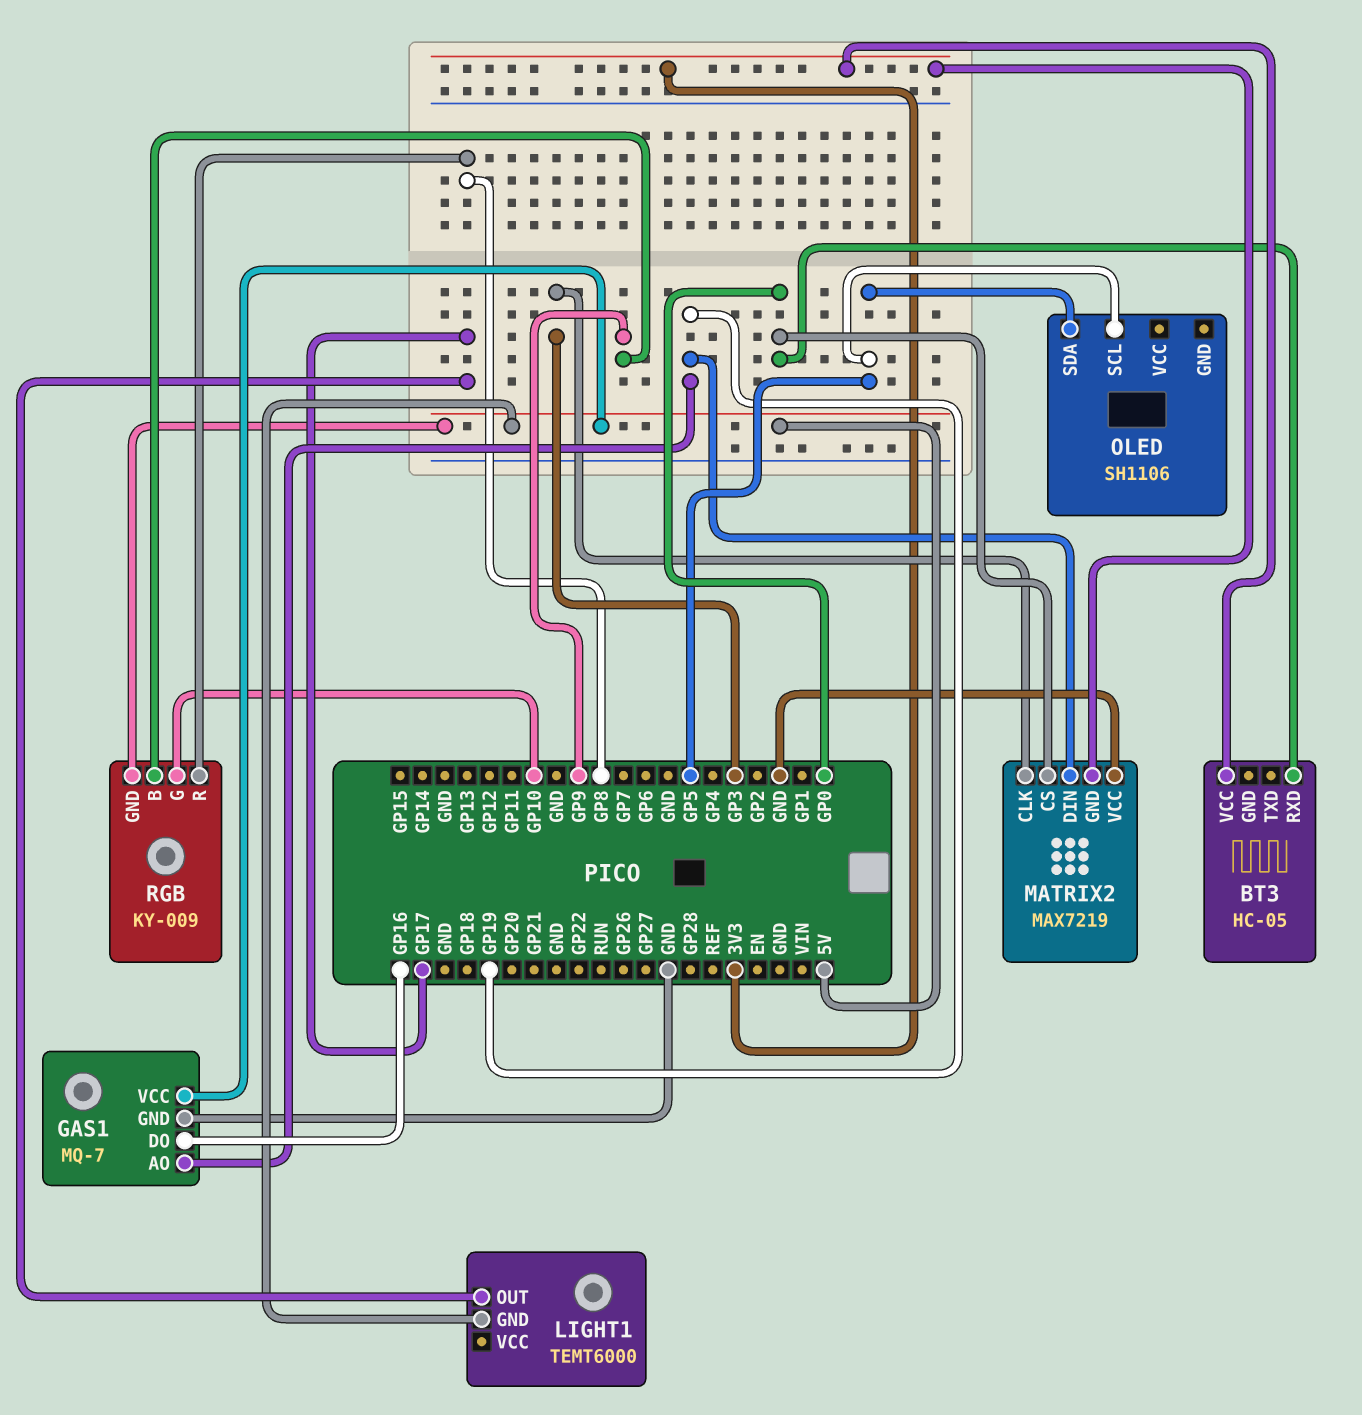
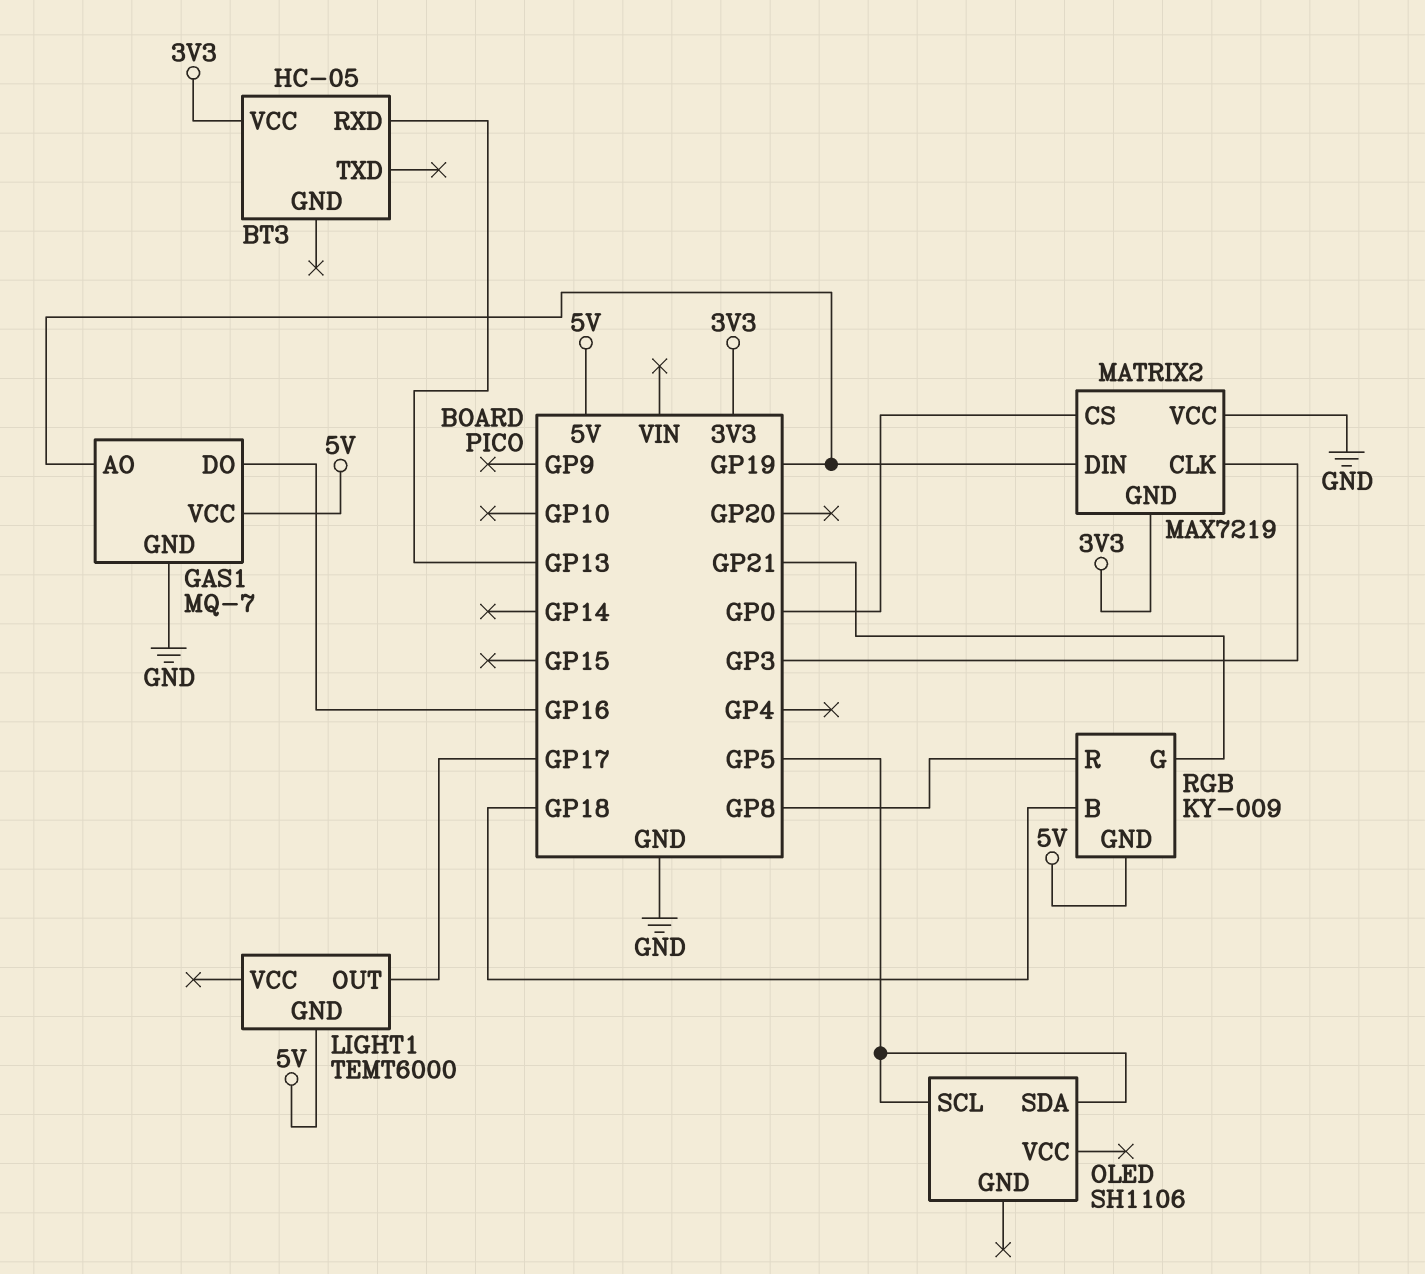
BT3 pin RXD: GP0 -> GP13
RGB pin B: GP9 -> GP18
RGB pin G: GP10 -> GP21

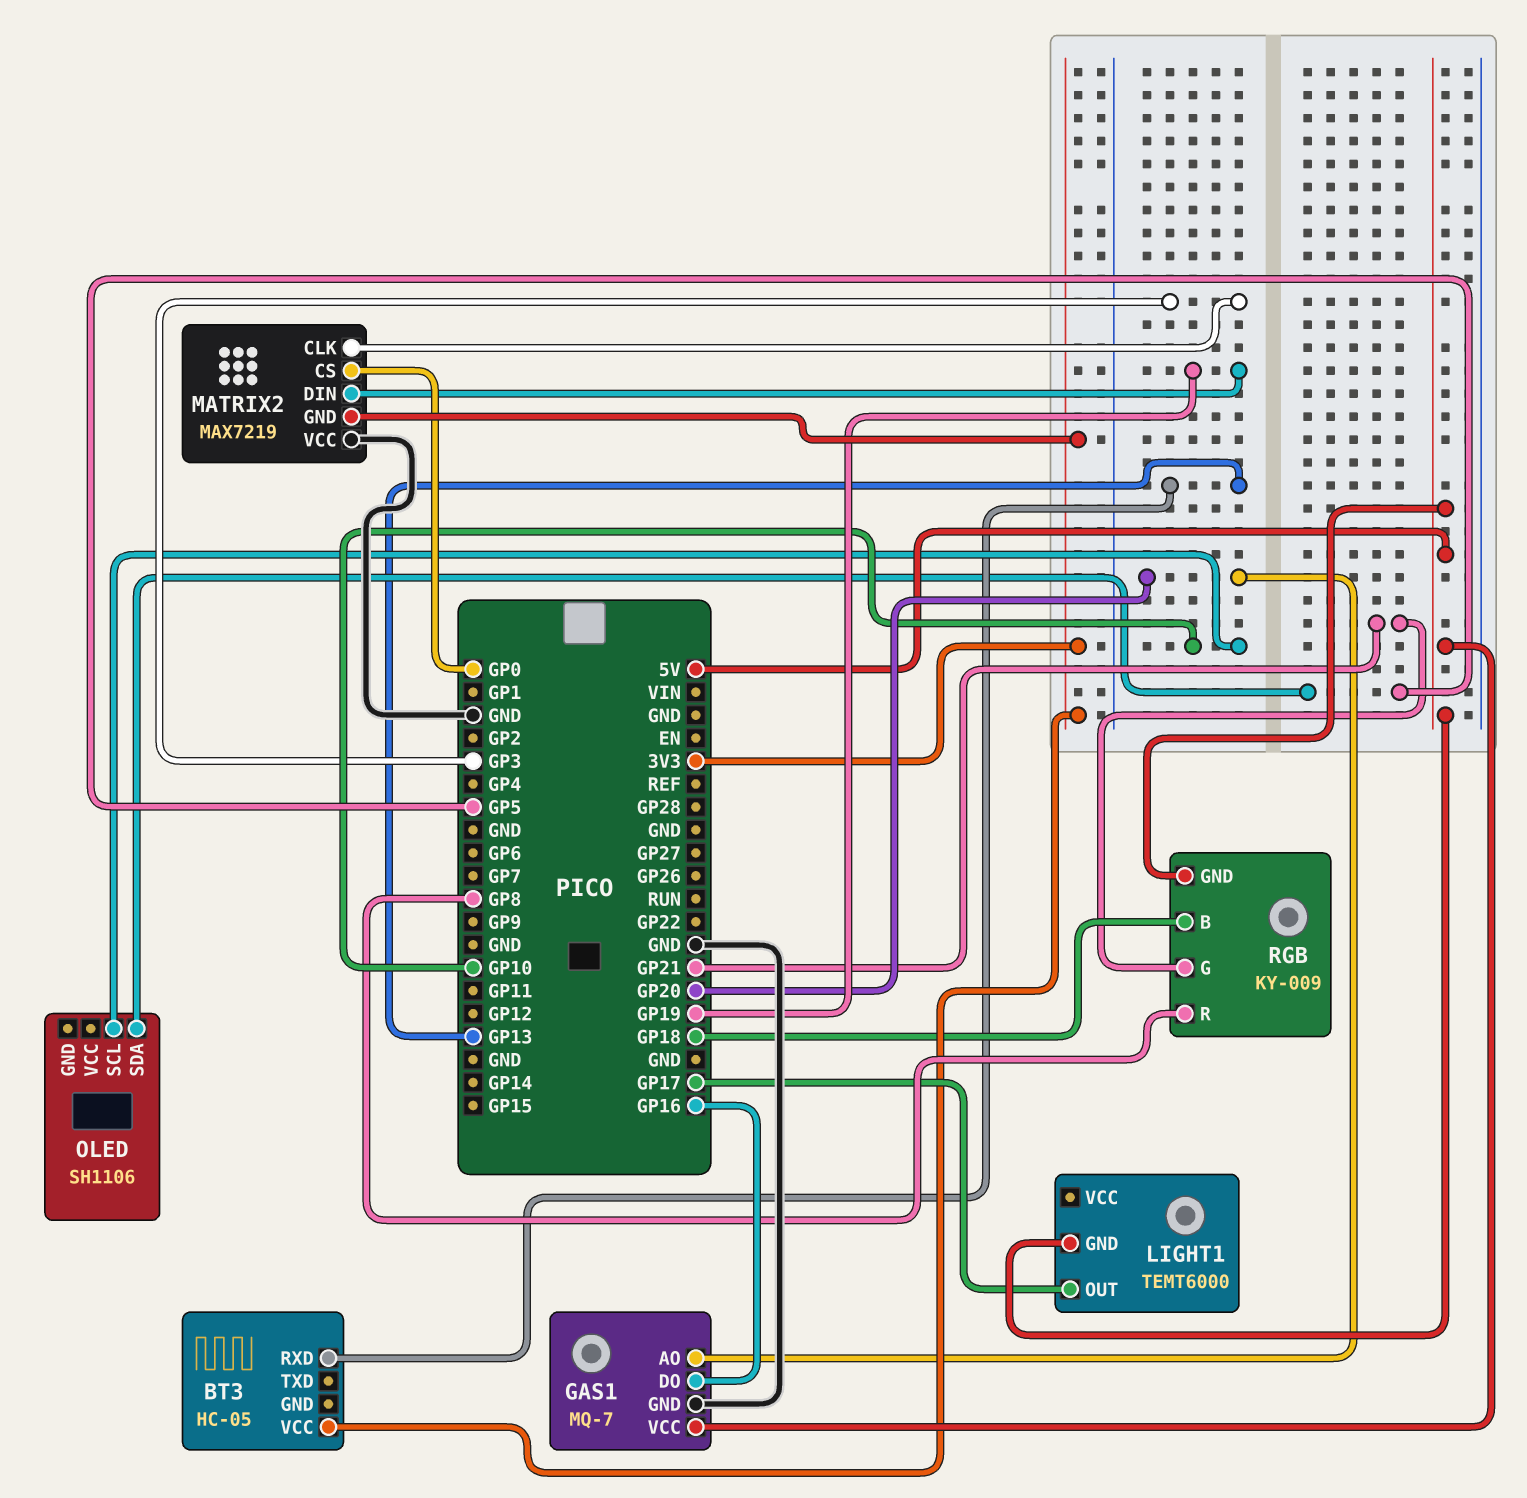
GAS1 pin AO: GP19 -> GP20
OLED pin SCL: GP5 -> GP10

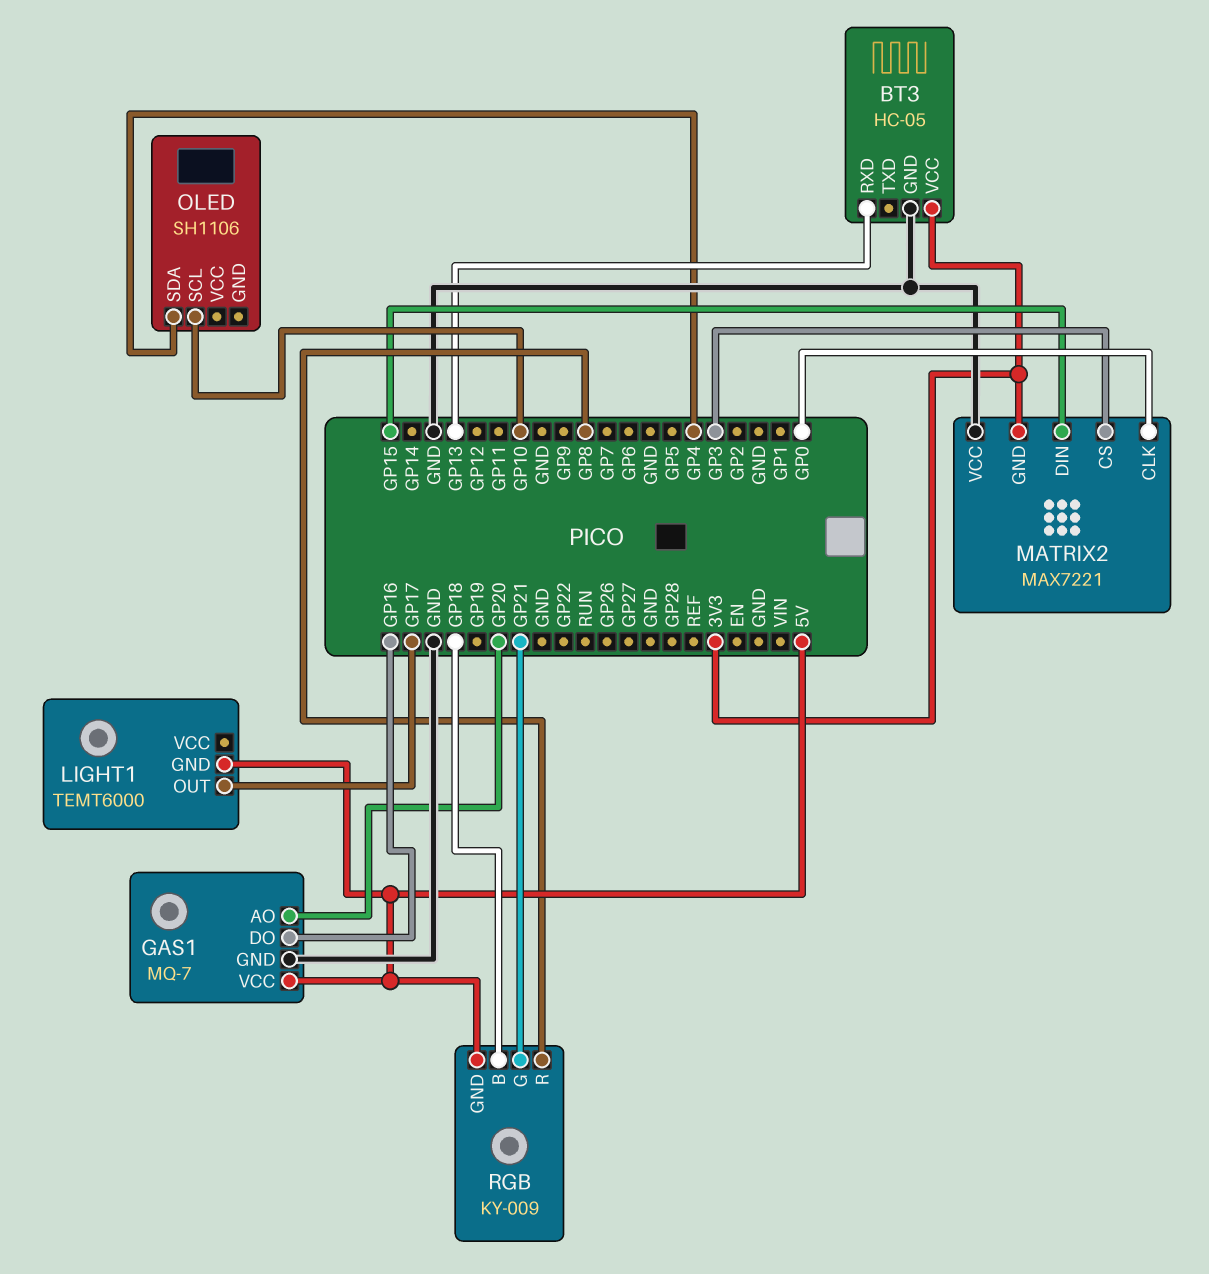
BT3 pin GND: none -> GND
MATRIX2: MAX7219 -> MAX7221
MATRIX2 pin CLK: GP3 -> GP0
MATRIX2 pin CS: GP0 -> GP3
MATRIX2 pin DIN: GP19 -> GP15
OLED pin SDA: GP5 -> GP4

